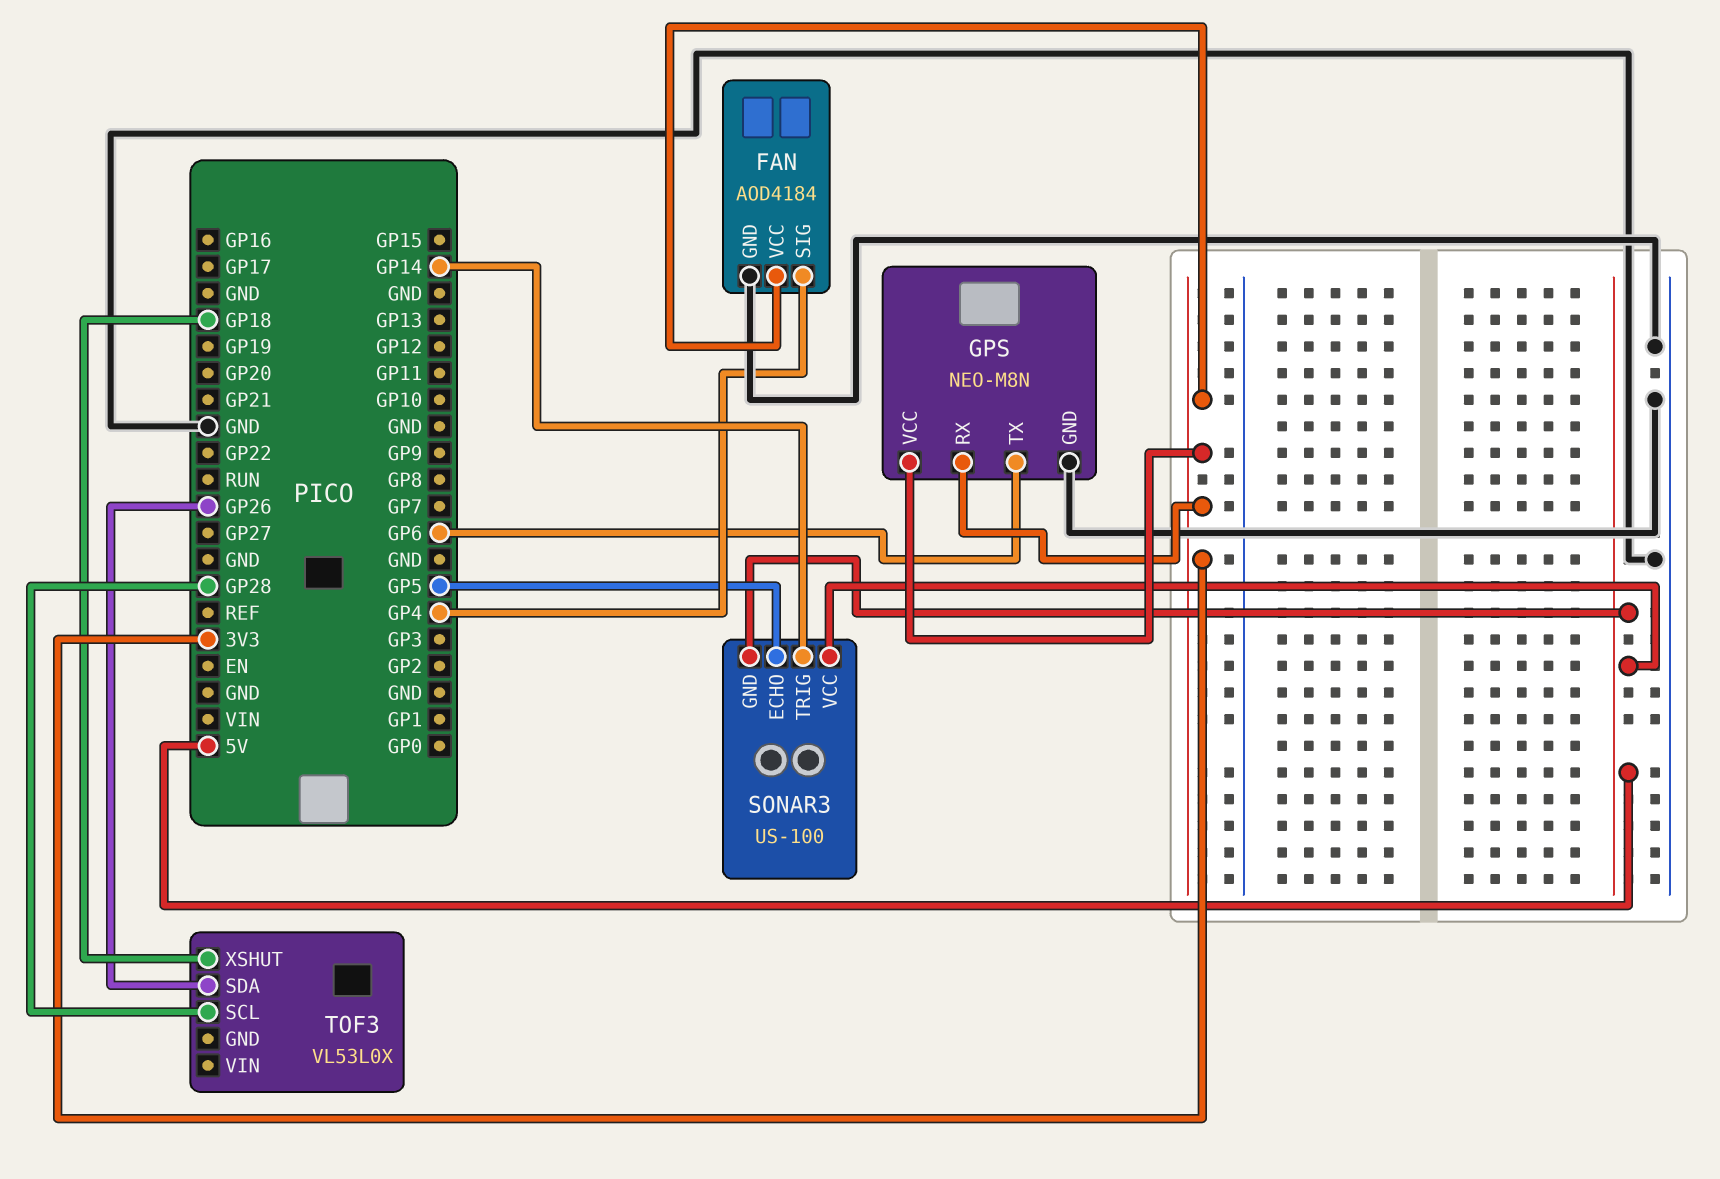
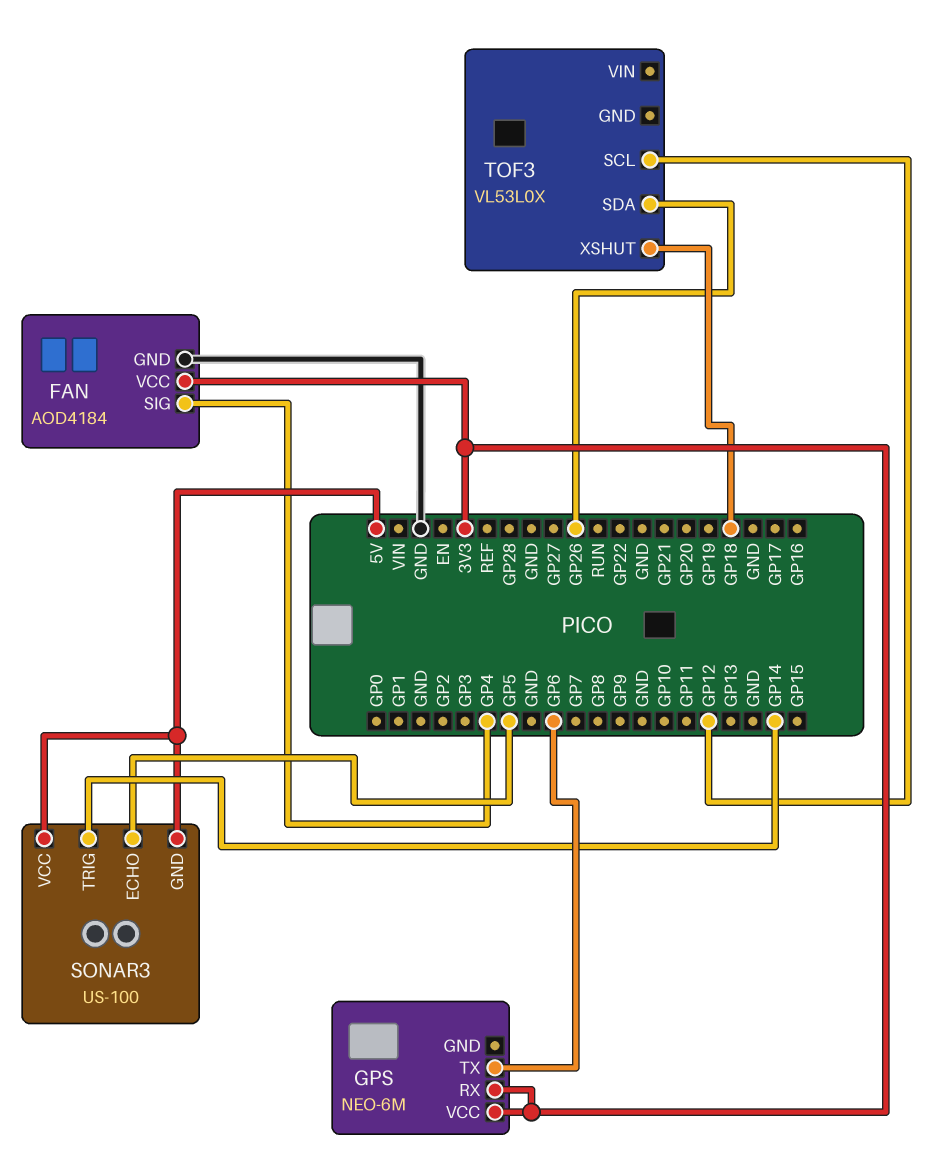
GPS: NEO-M8N -> NEO-6M
GPS pin GND: GND -> none
TOF3 pin SCL: GP28 -> GP12

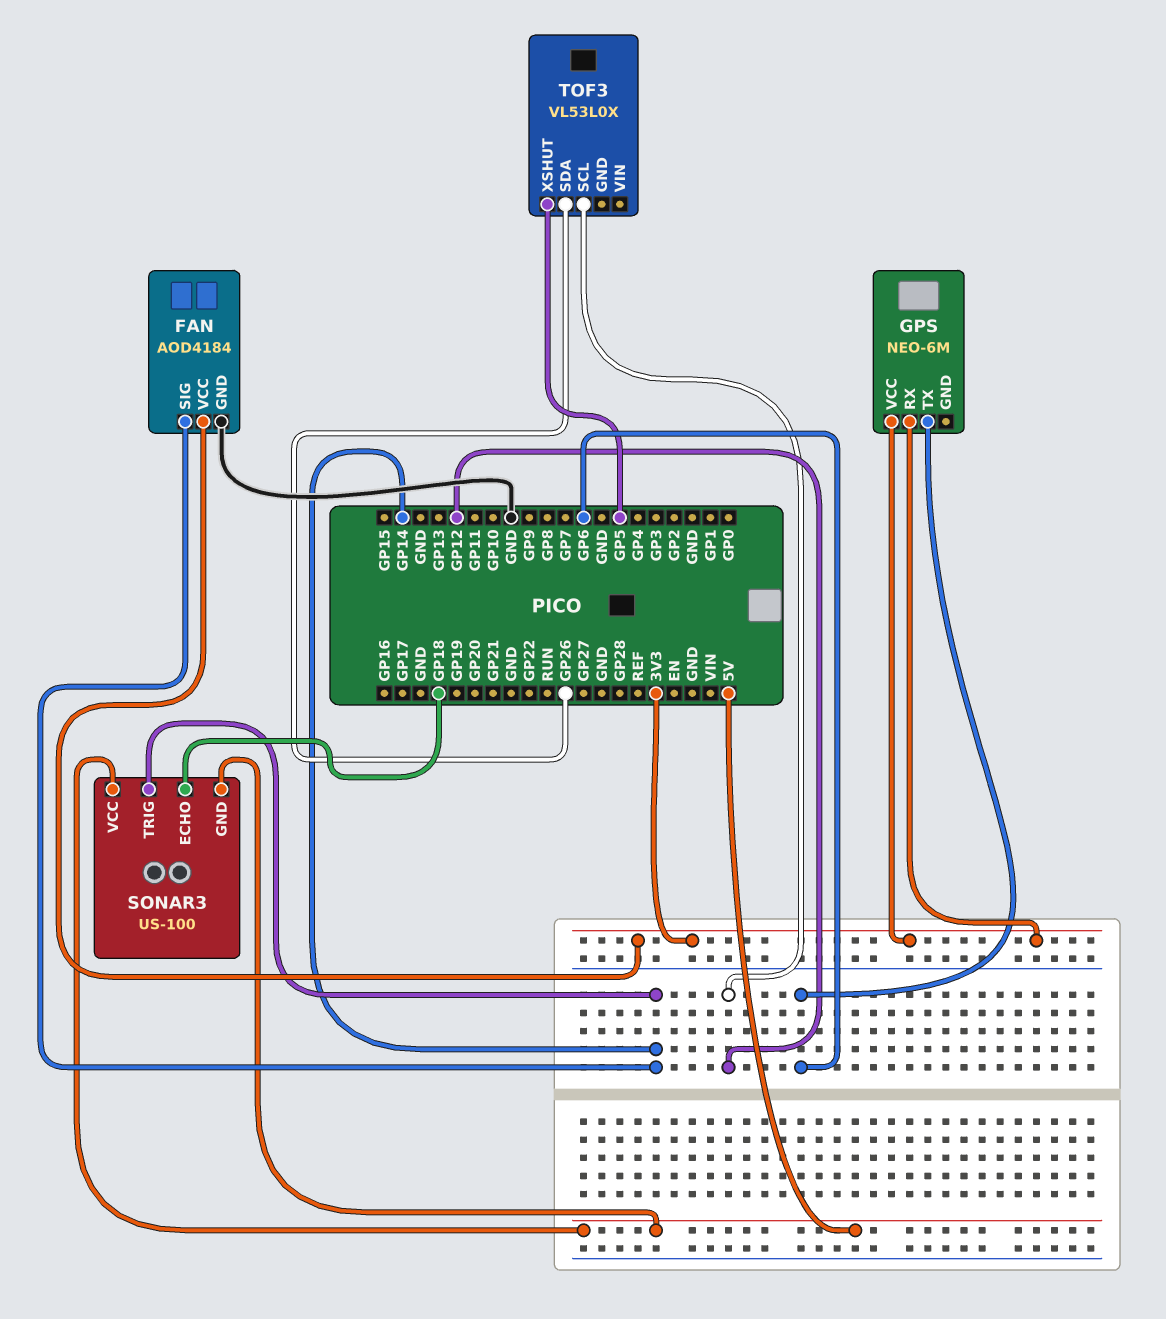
FAN pin SIG: GP4 -> GP14
SONAR3 pin ECHO: GP5 -> GP18
TOF3 pin XSHUT: GP18 -> GP5

